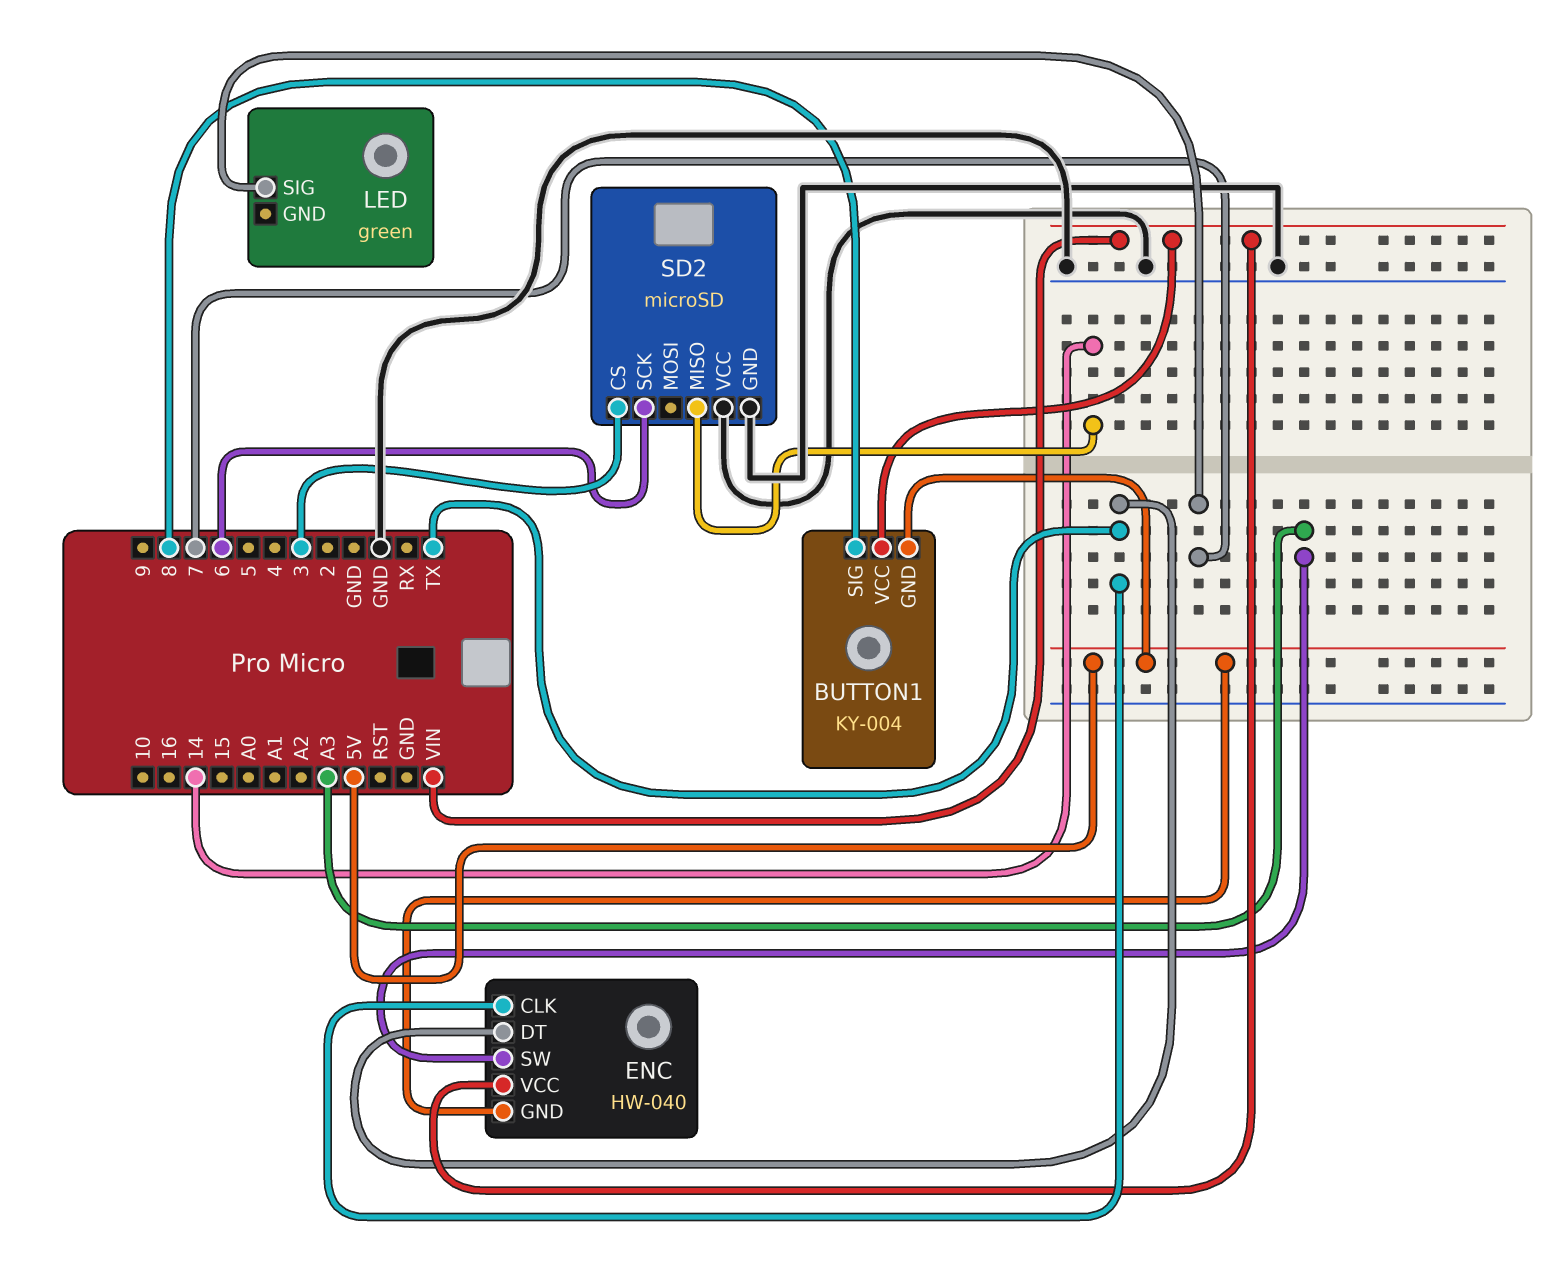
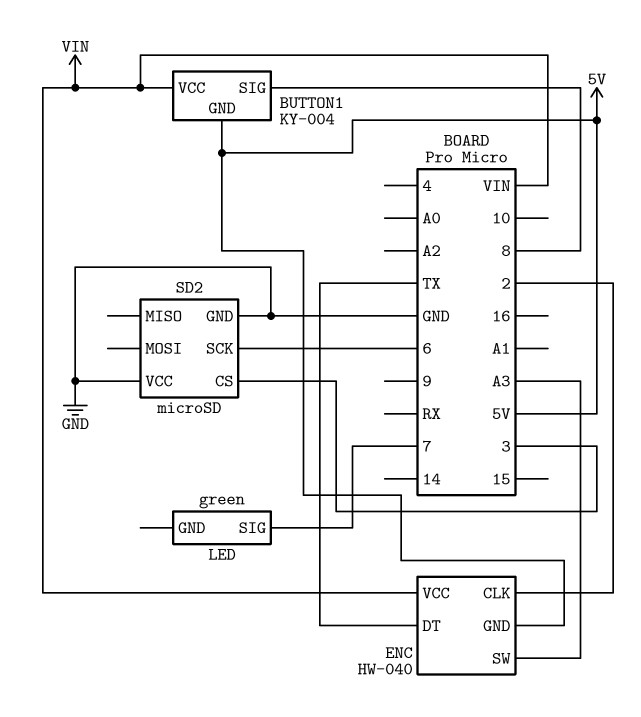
ENC pin CLK: TX -> 2
SD2 pin MISO: 14 -> none

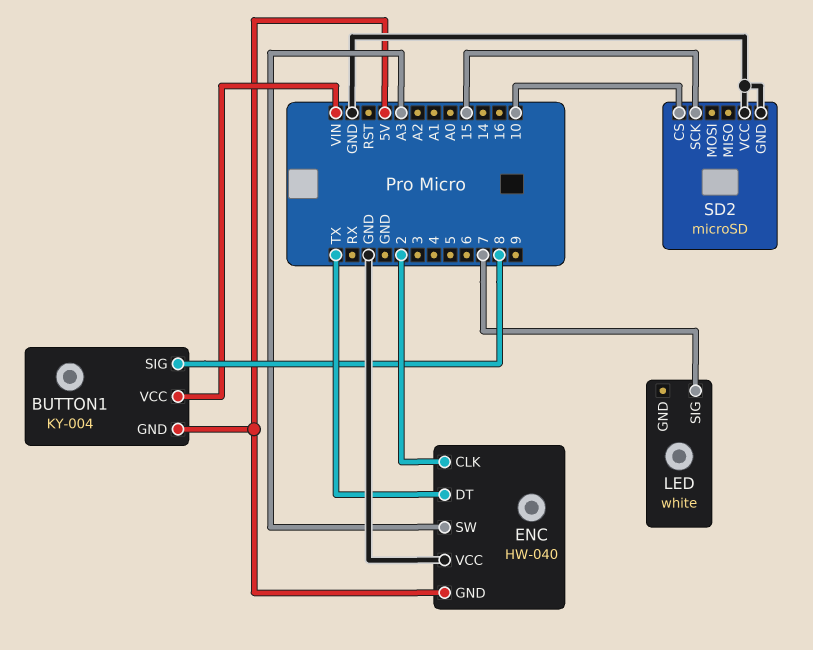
ENC pin VCC: VIN -> GND
LED: green -> white
SD2 pin CS: 3 -> 10
SD2 pin SCK: 6 -> 15

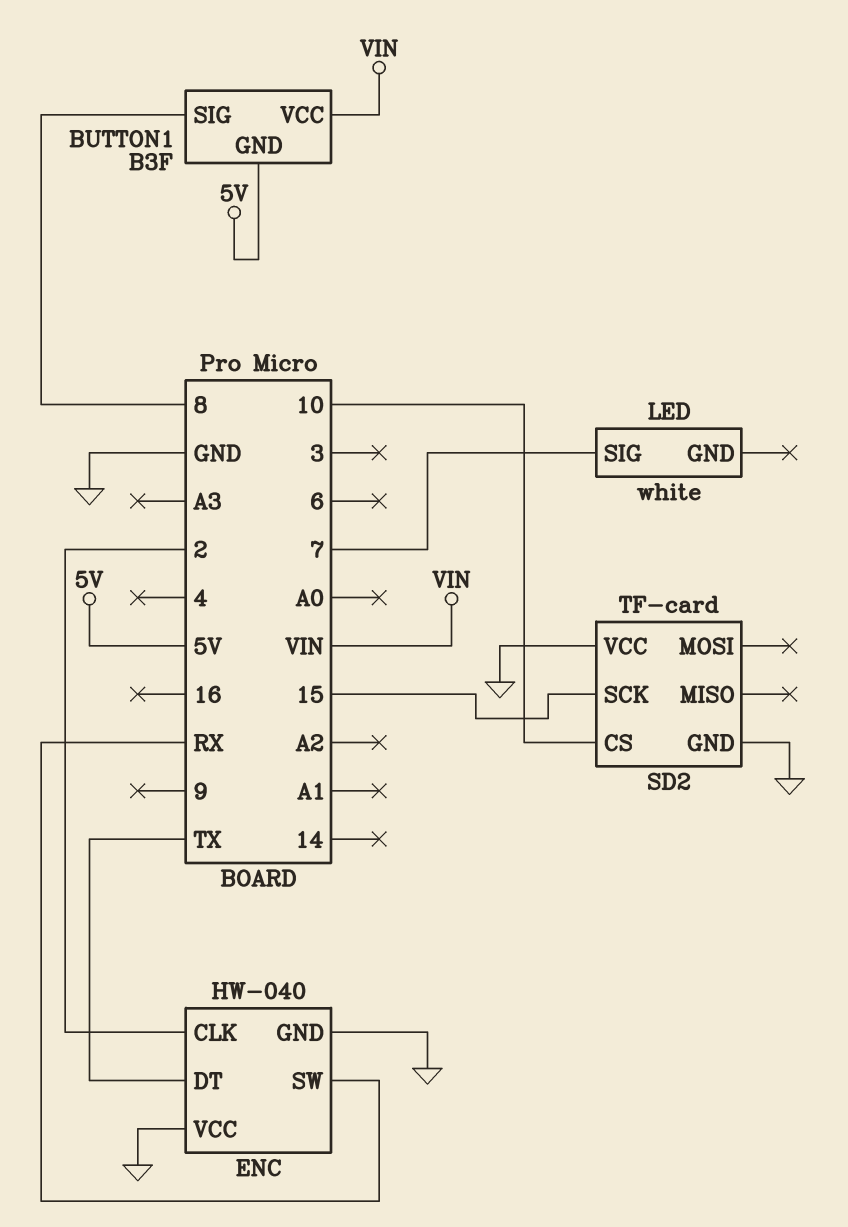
BUTTON1: KY-004 -> B3F
ENC pin GND: 5V -> GND
ENC pin SW: A3 -> RX
SD2: microSD -> TF-card

